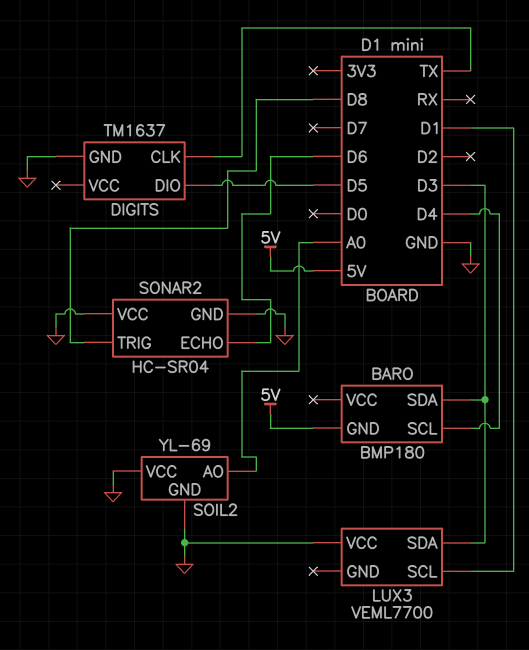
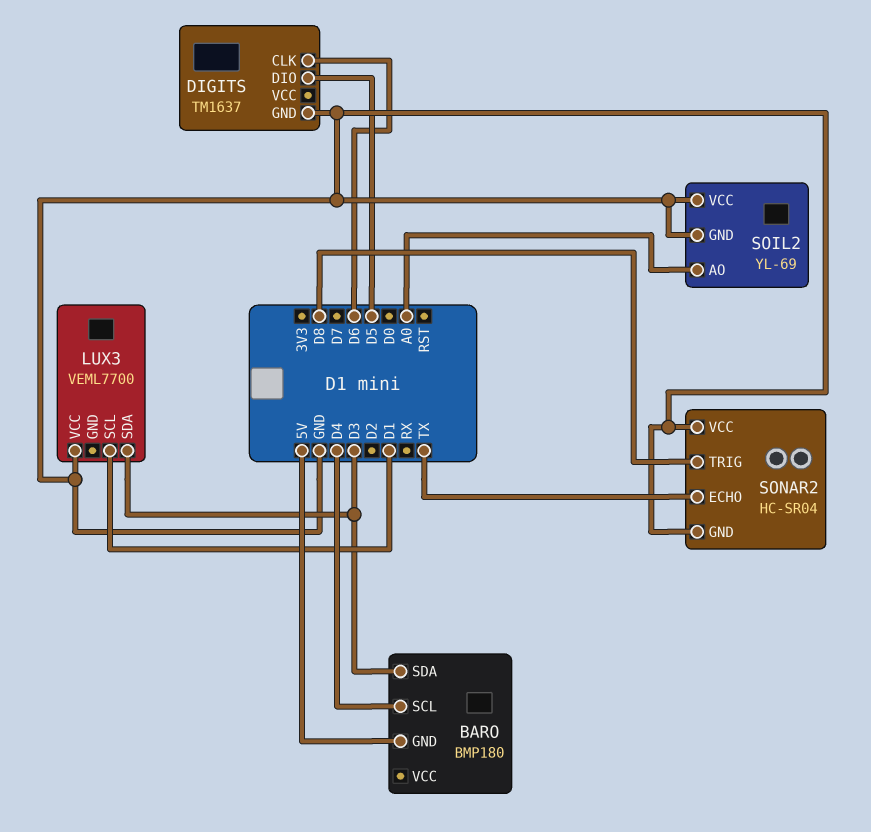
DIGITS pin CLK: TX -> D6
SONAR2 pin ECHO: D6 -> TX

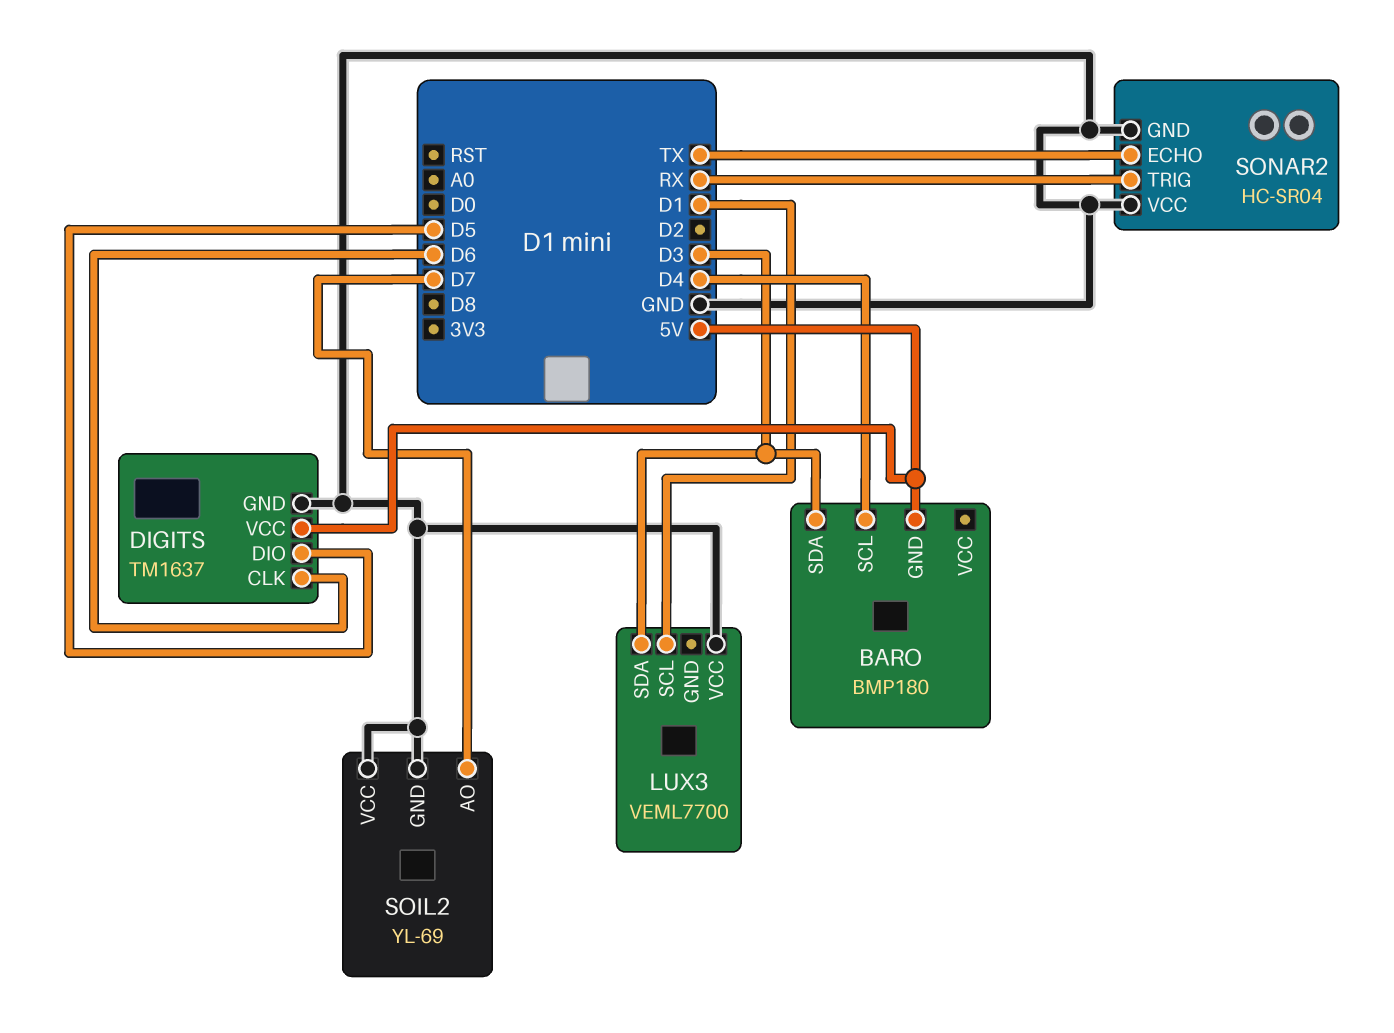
DIGITS pin VCC: none -> 5V
SOIL2 pin AO: A0 -> D7
SONAR2 pin TRIG: D8 -> RX

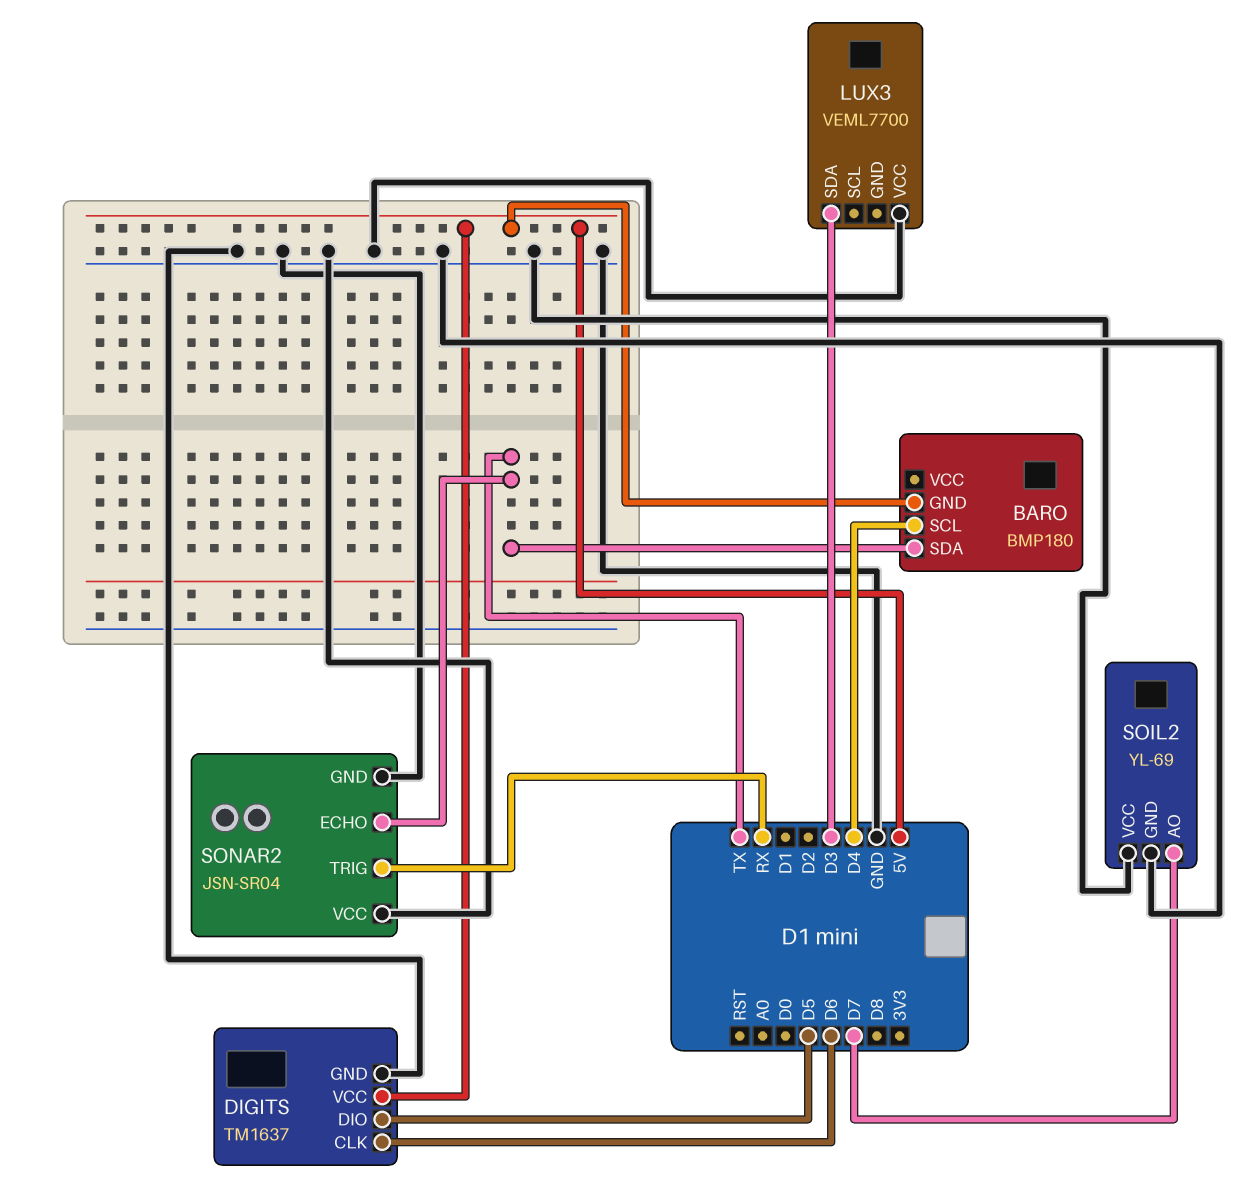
BARO pin SDA: D3 -> TX
LUX3 pin SCL: D1 -> none
SONAR2: HC-SR04 -> JSN-SR04

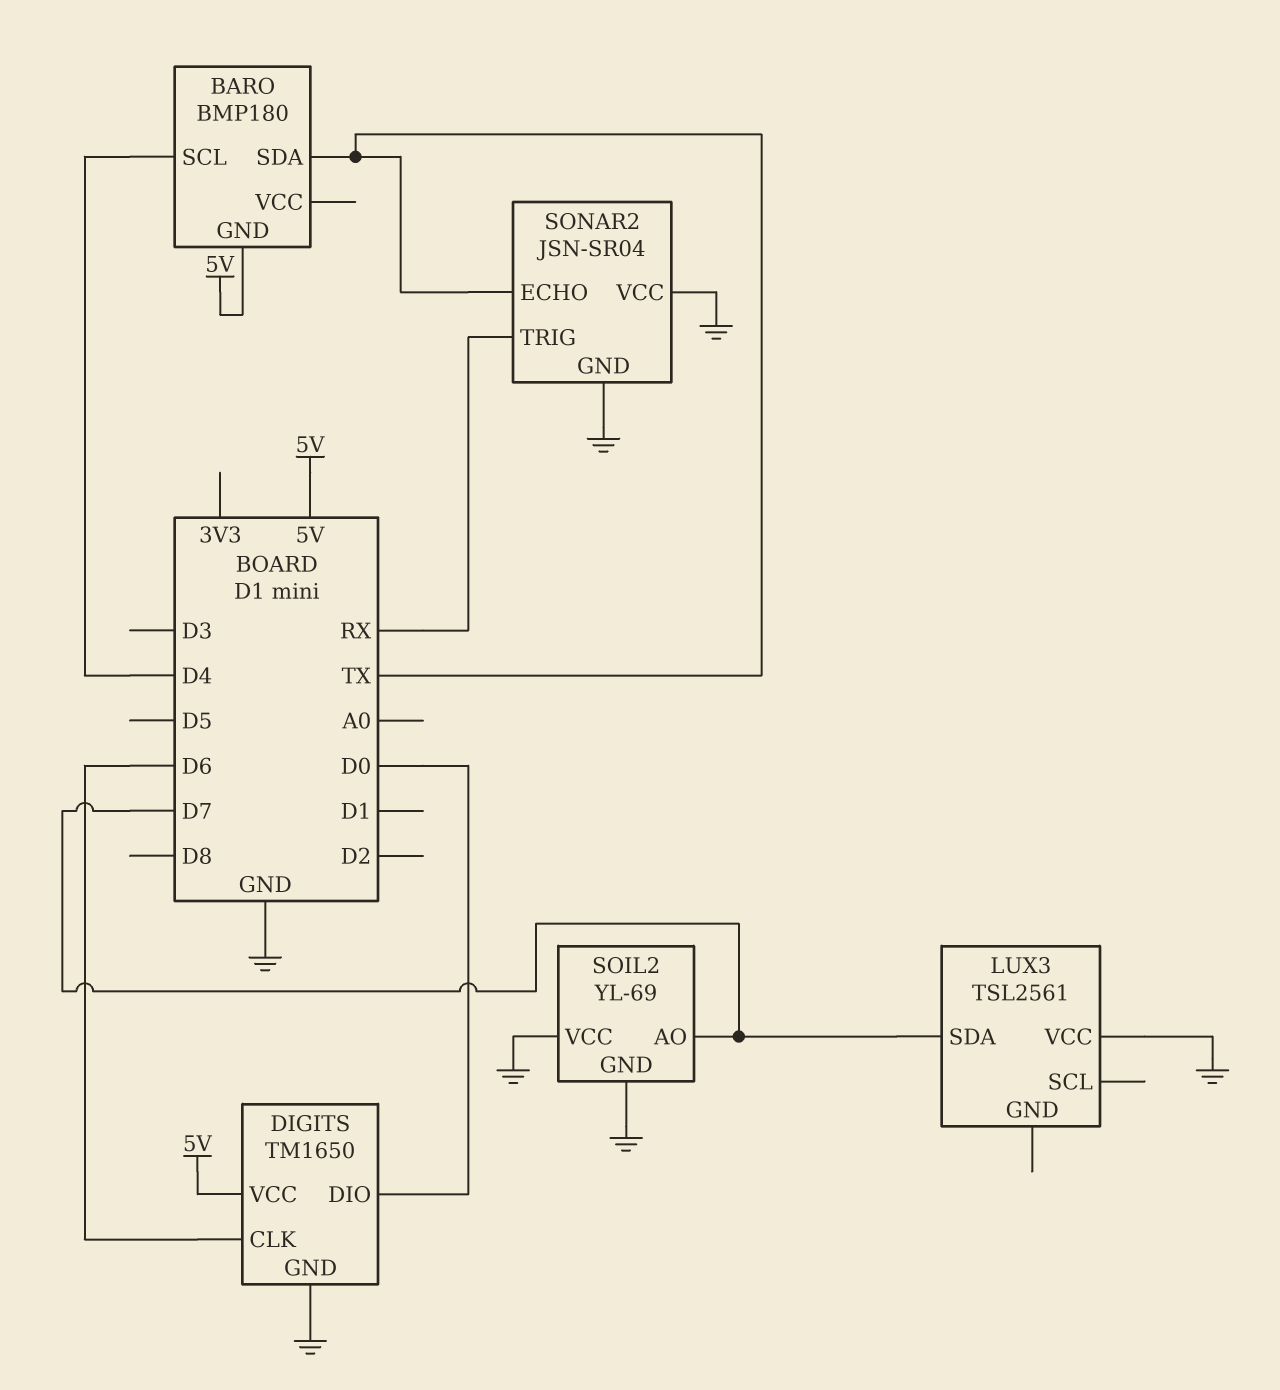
DIGITS: TM1637 -> TM1650
DIGITS pin DIO: D5 -> D0
LUX3: VEML7700 -> TSL2561
LUX3 pin SDA: D3 -> D7

